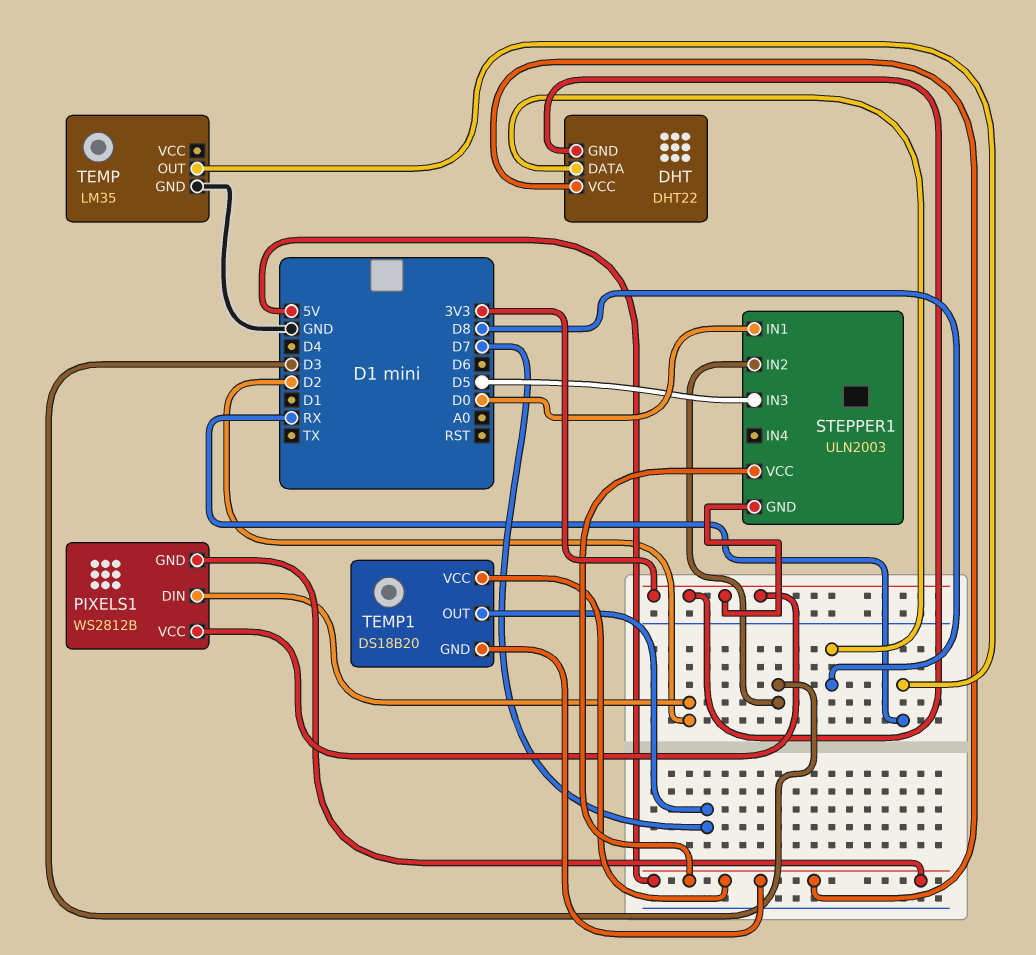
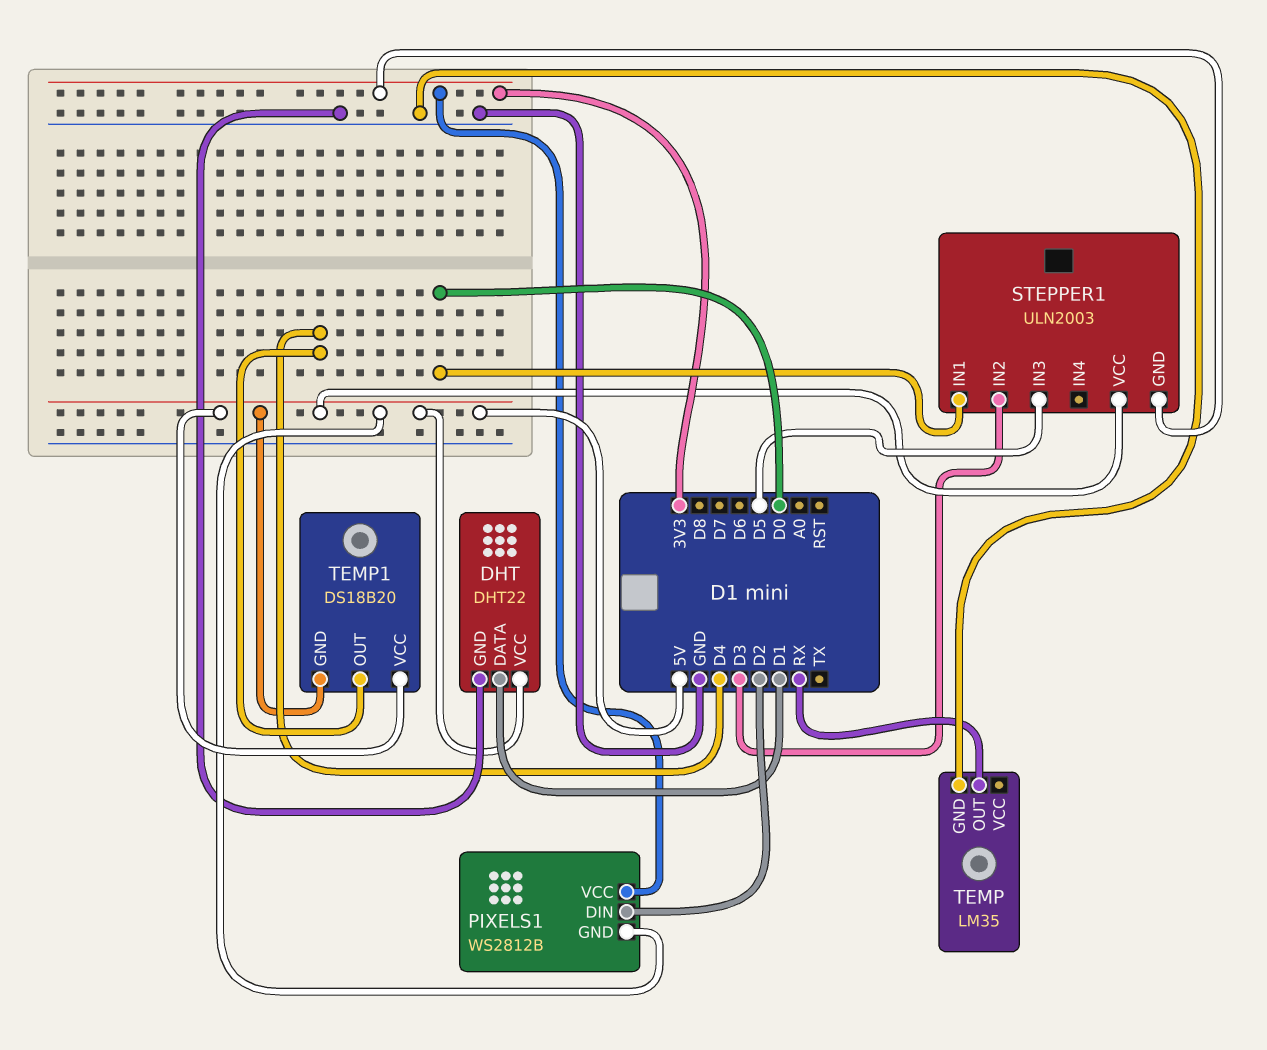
DHT pin DATA: D8 -> D1
DHT pin GND: 3V3 -> GND
TEMP1 pin OUT: D7 -> D4

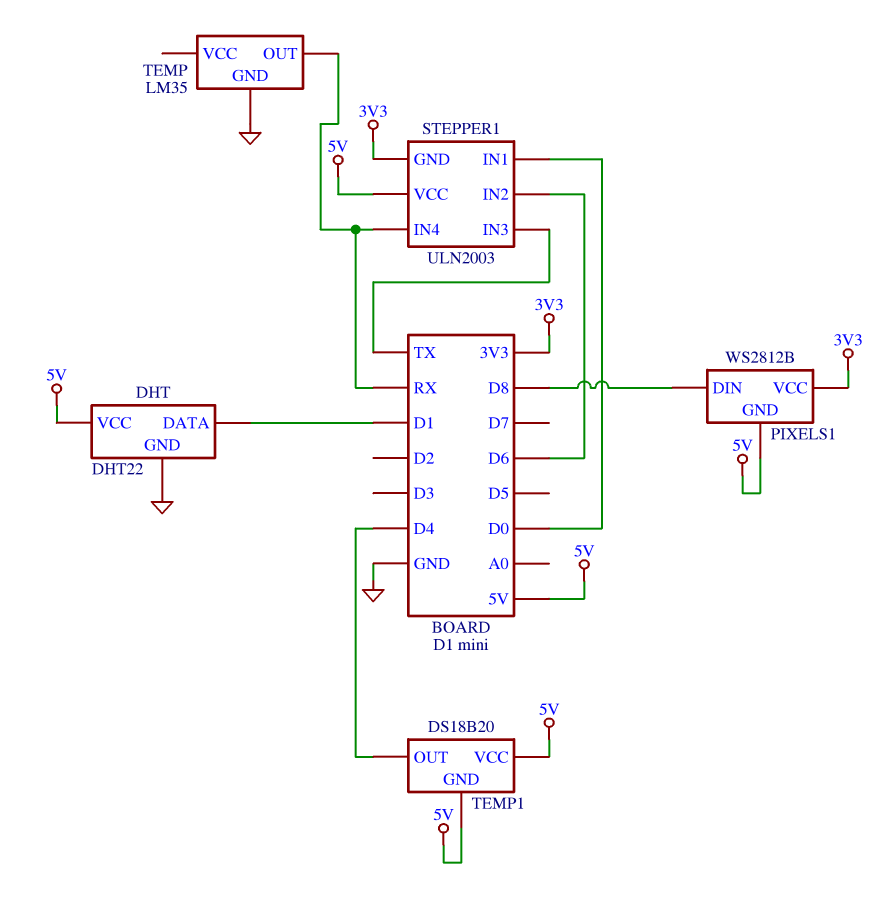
PIXELS1 pin DIN: D2 -> D8
STEPPER1 pin IN2: D3 -> D6
STEPPER1 pin IN3: D5 -> TX
STEPPER1 pin IN4: none -> RX

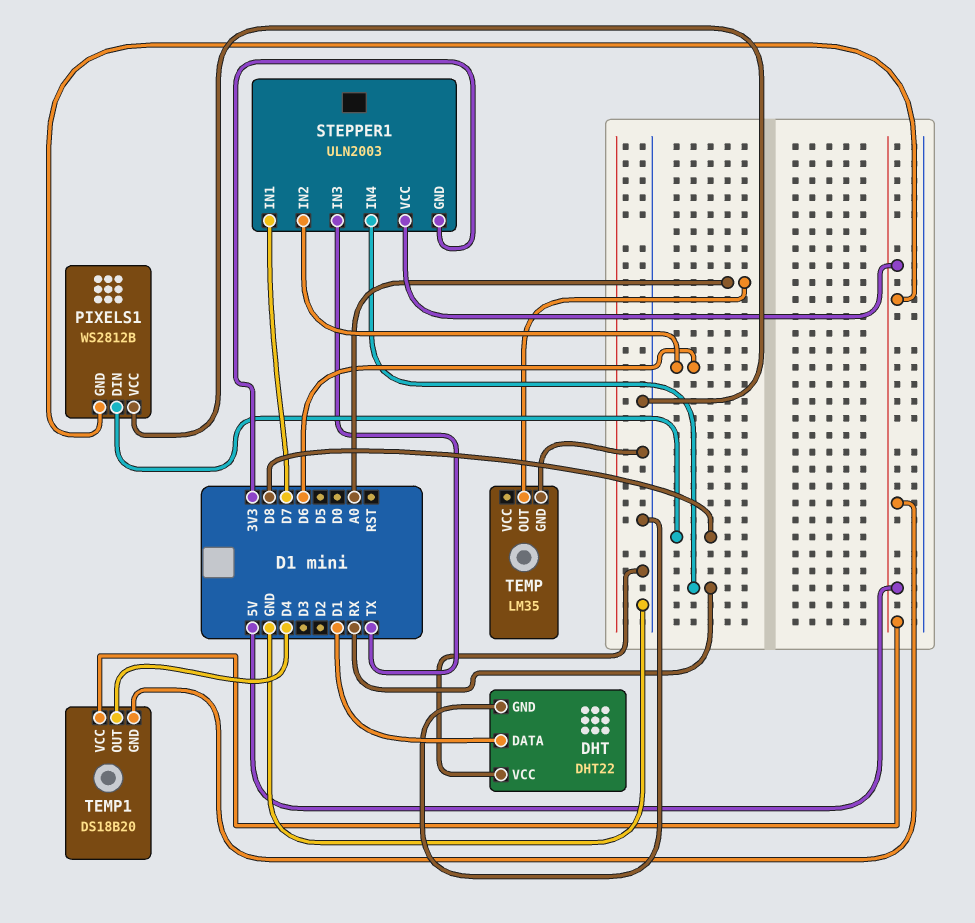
DHT pin VCC: 5V -> GND
PIXELS1 pin VCC: 3V3 -> GND
STEPPER1 pin IN1: D0 -> D7
TEMP pin OUT: RX -> A0

